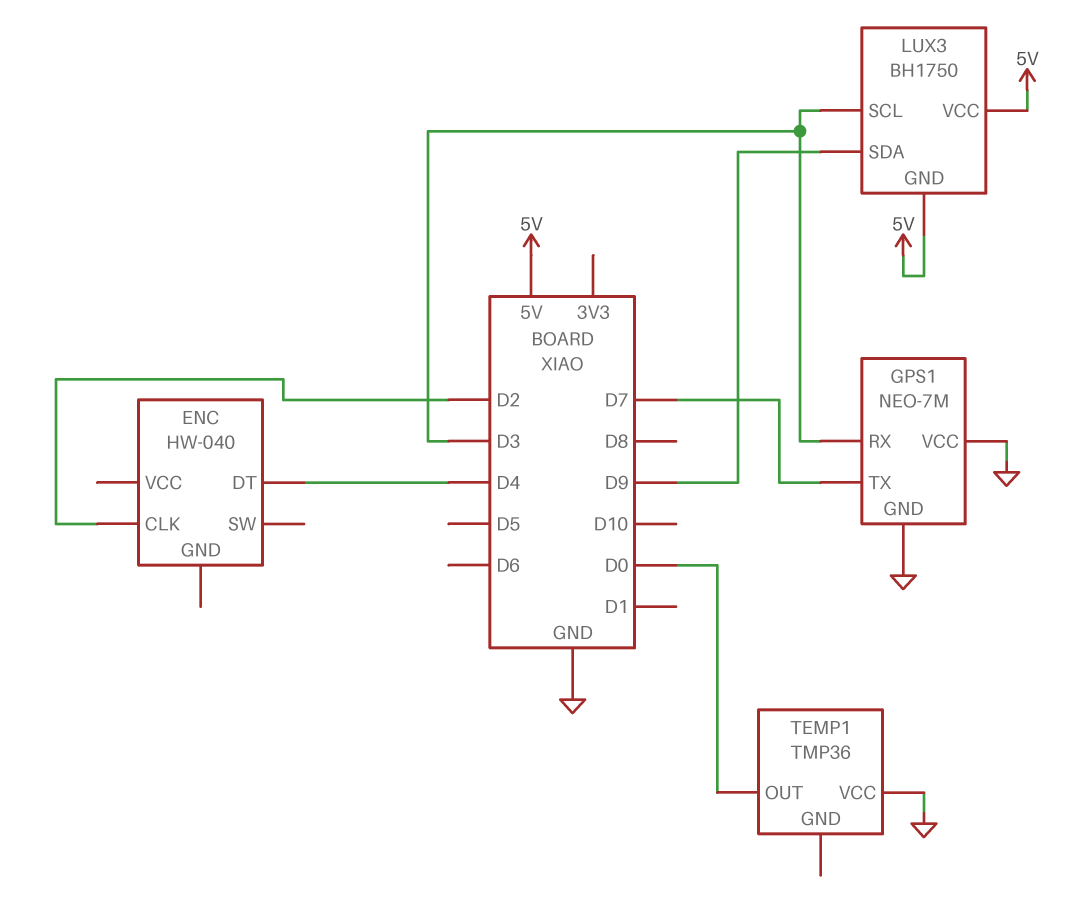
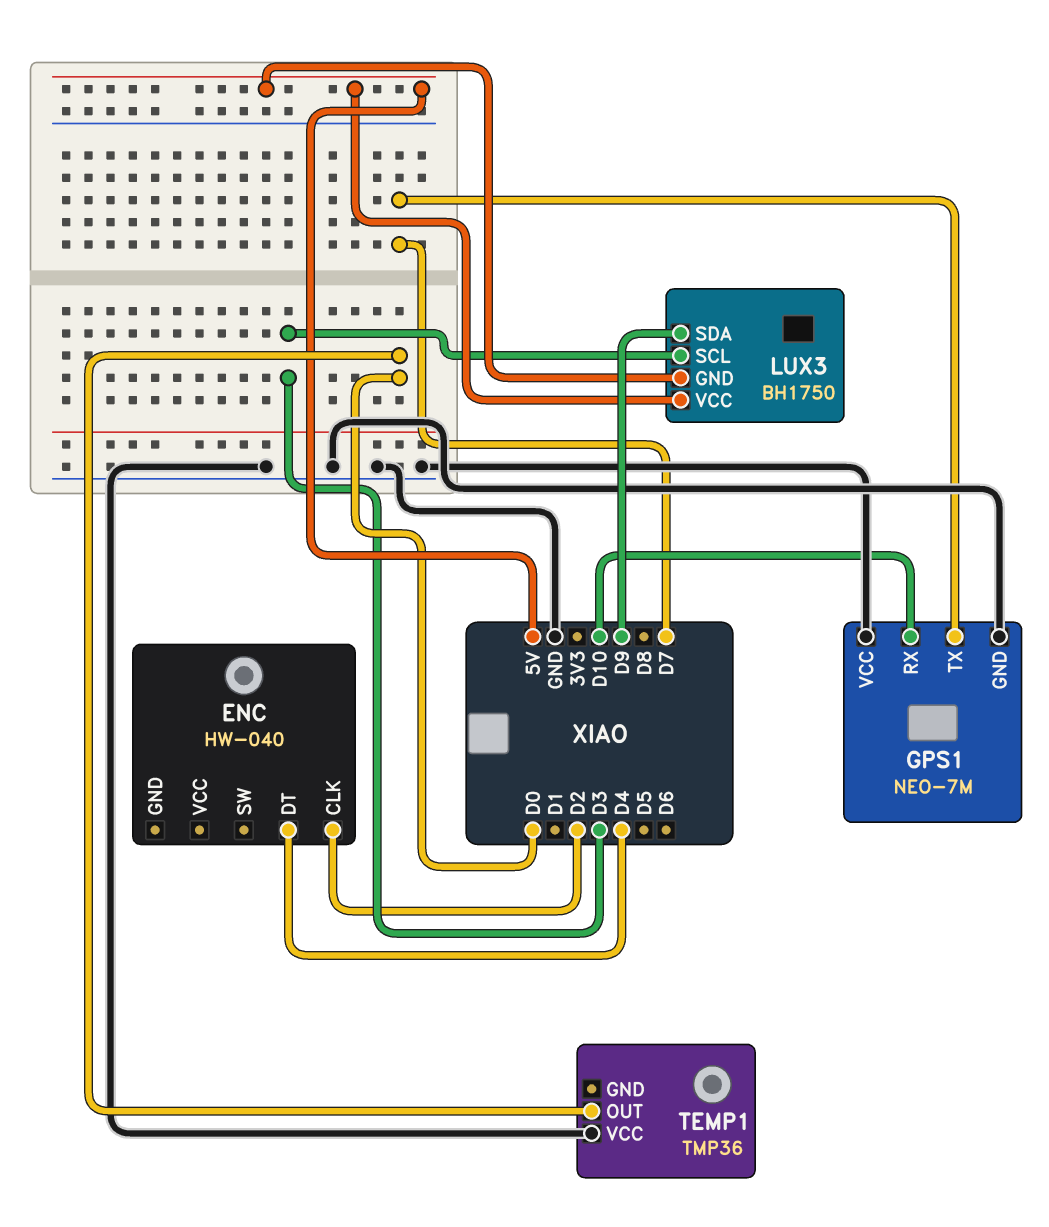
GPS1 pin RX: D3 -> D10

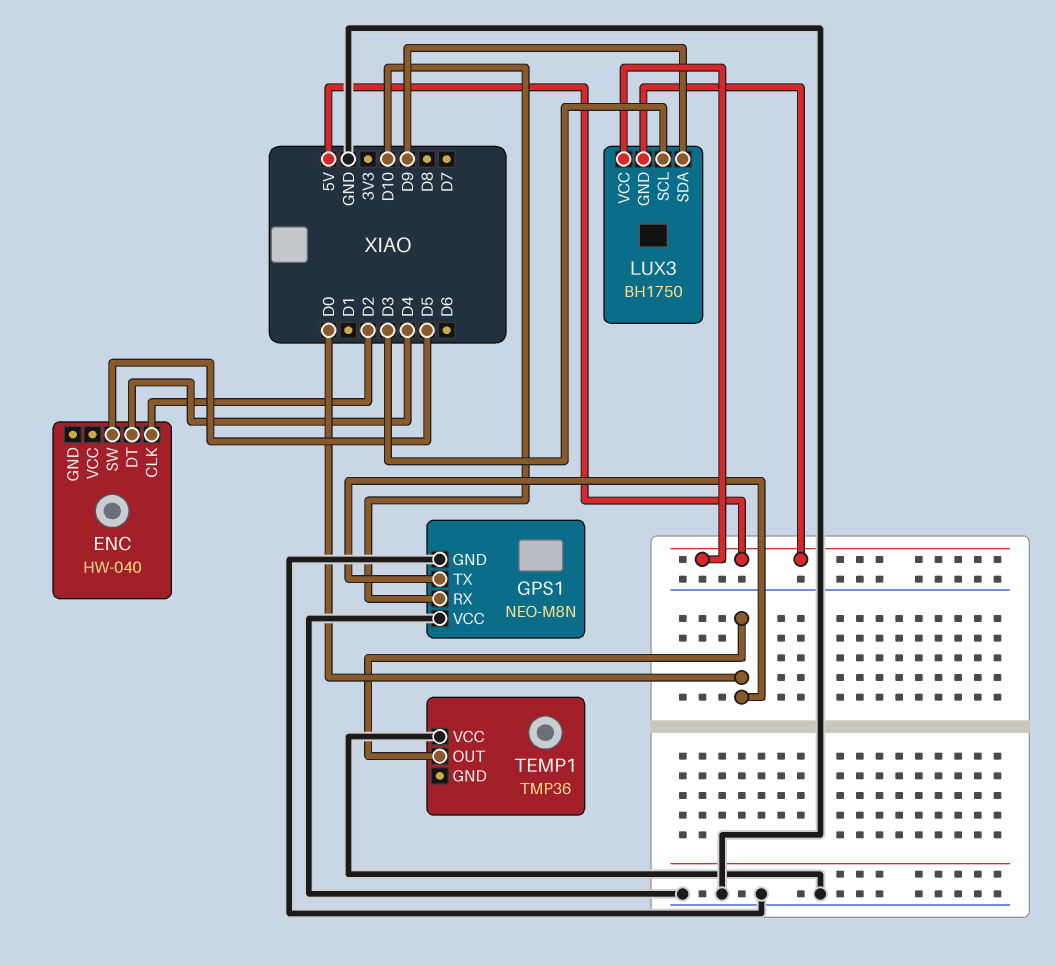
ENC pin SW: none -> D5
GPS1: NEO-7M -> NEO-M8N
GPS1 pin TX: D7 -> D0

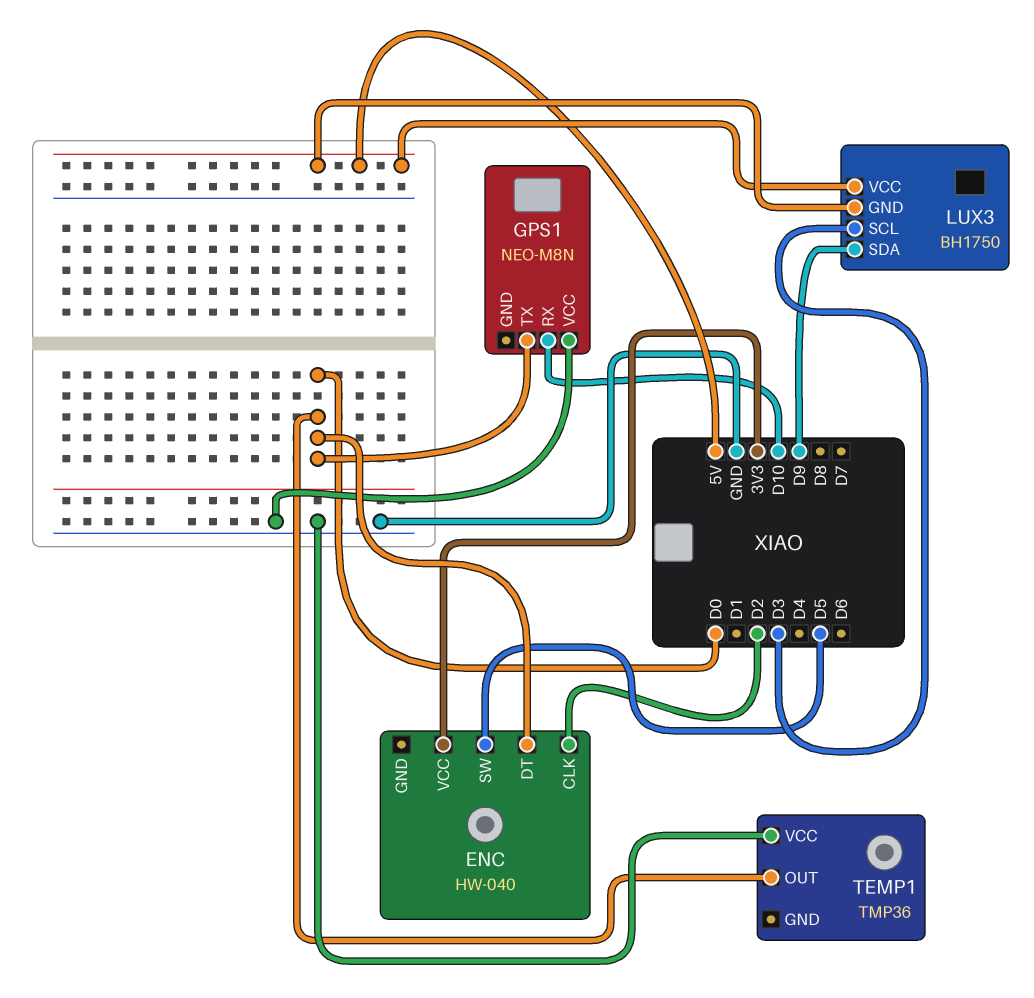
ENC pin DT: D4 -> D0
ENC pin VCC: none -> 3V3
GPS1 pin GND: GND -> none

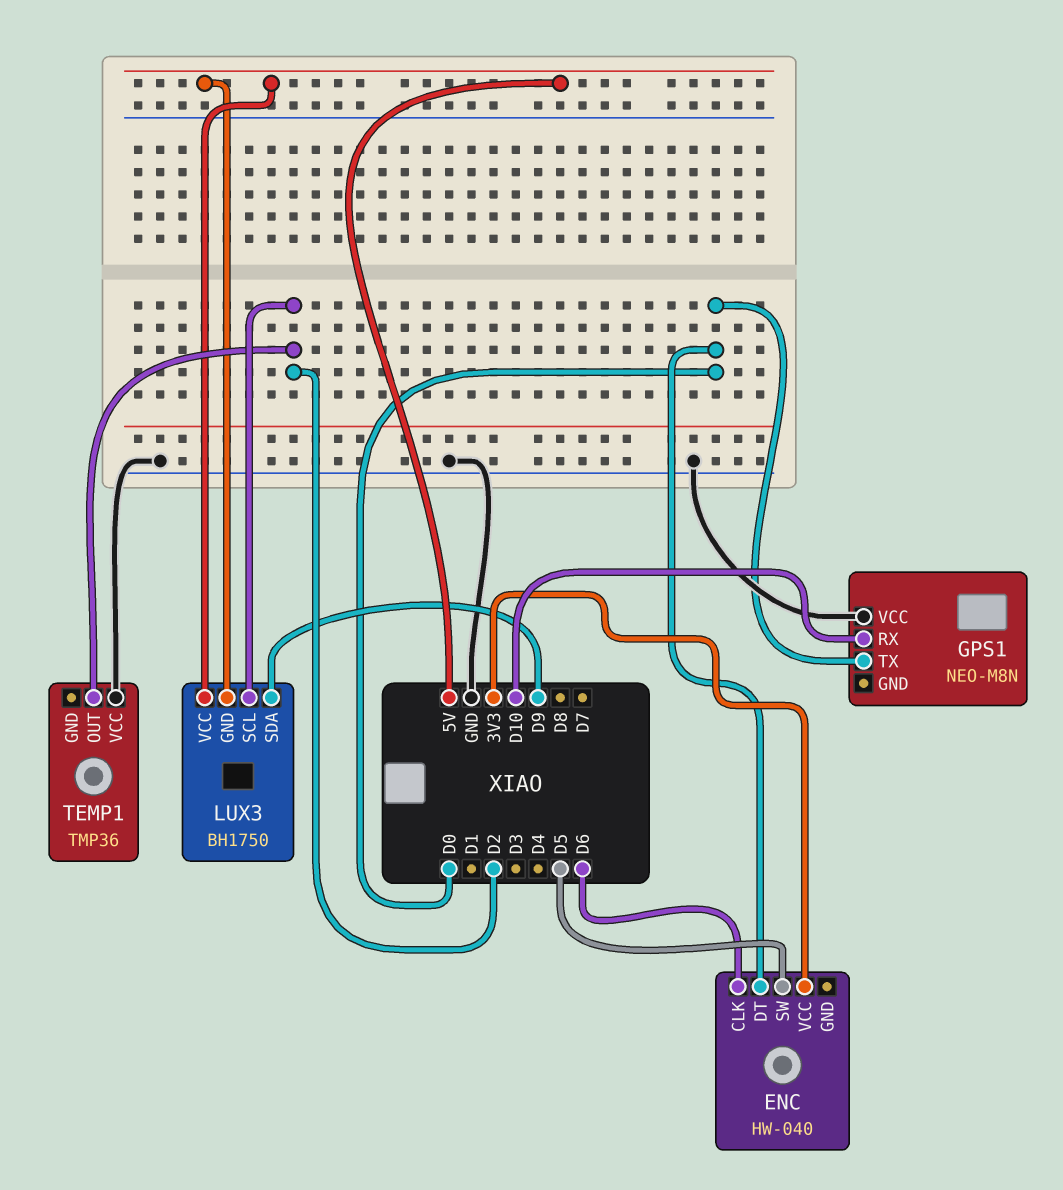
ENC pin CLK: D2 -> D6
LUX3 pin SCL: D3 -> D2
TEMP1 pin OUT: D0 -> D2

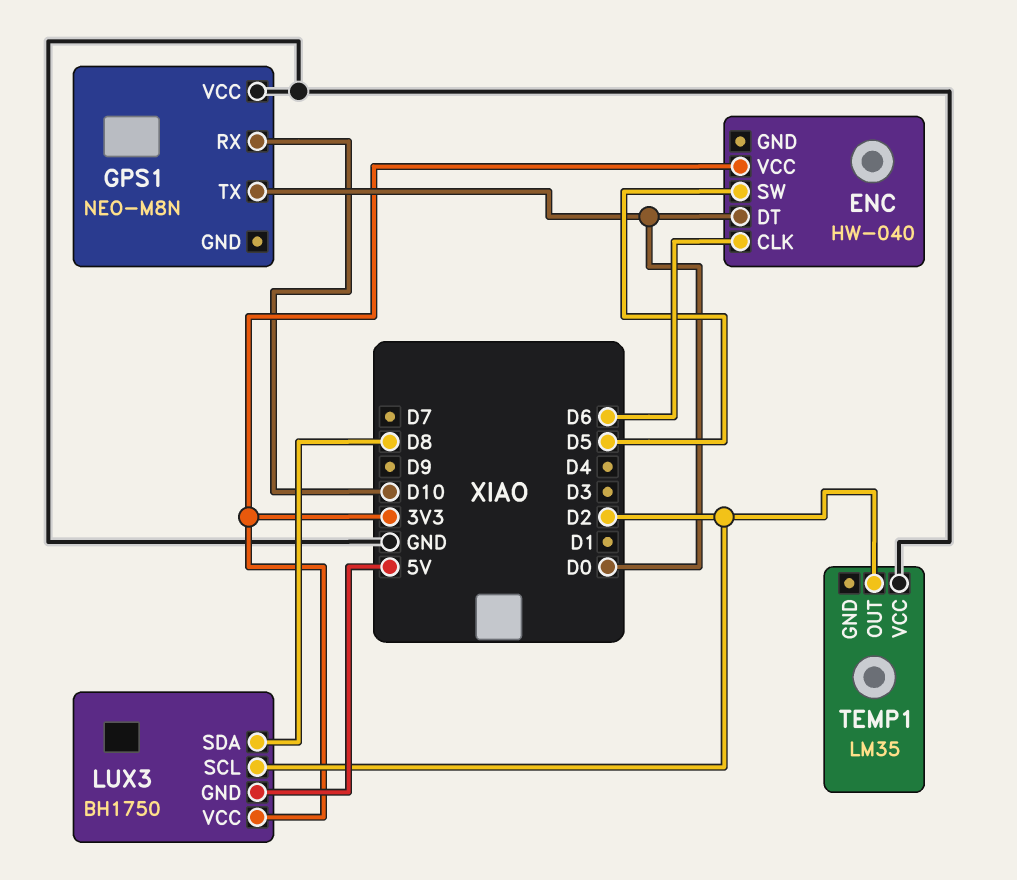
LUX3 pin SDA: D9 -> D8
LUX3 pin VCC: 5V -> 3V3
TEMP1: TMP36 -> LM35

